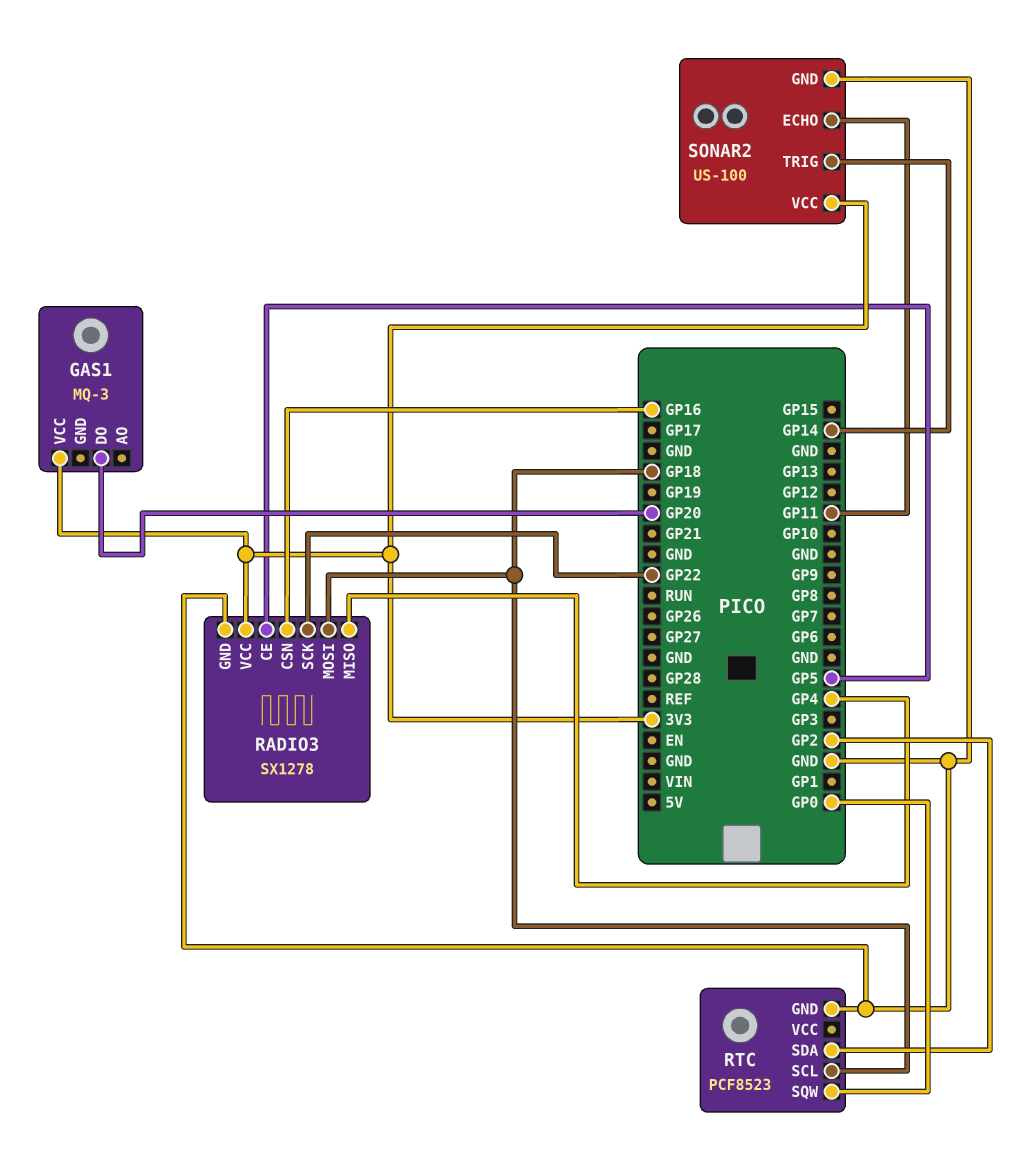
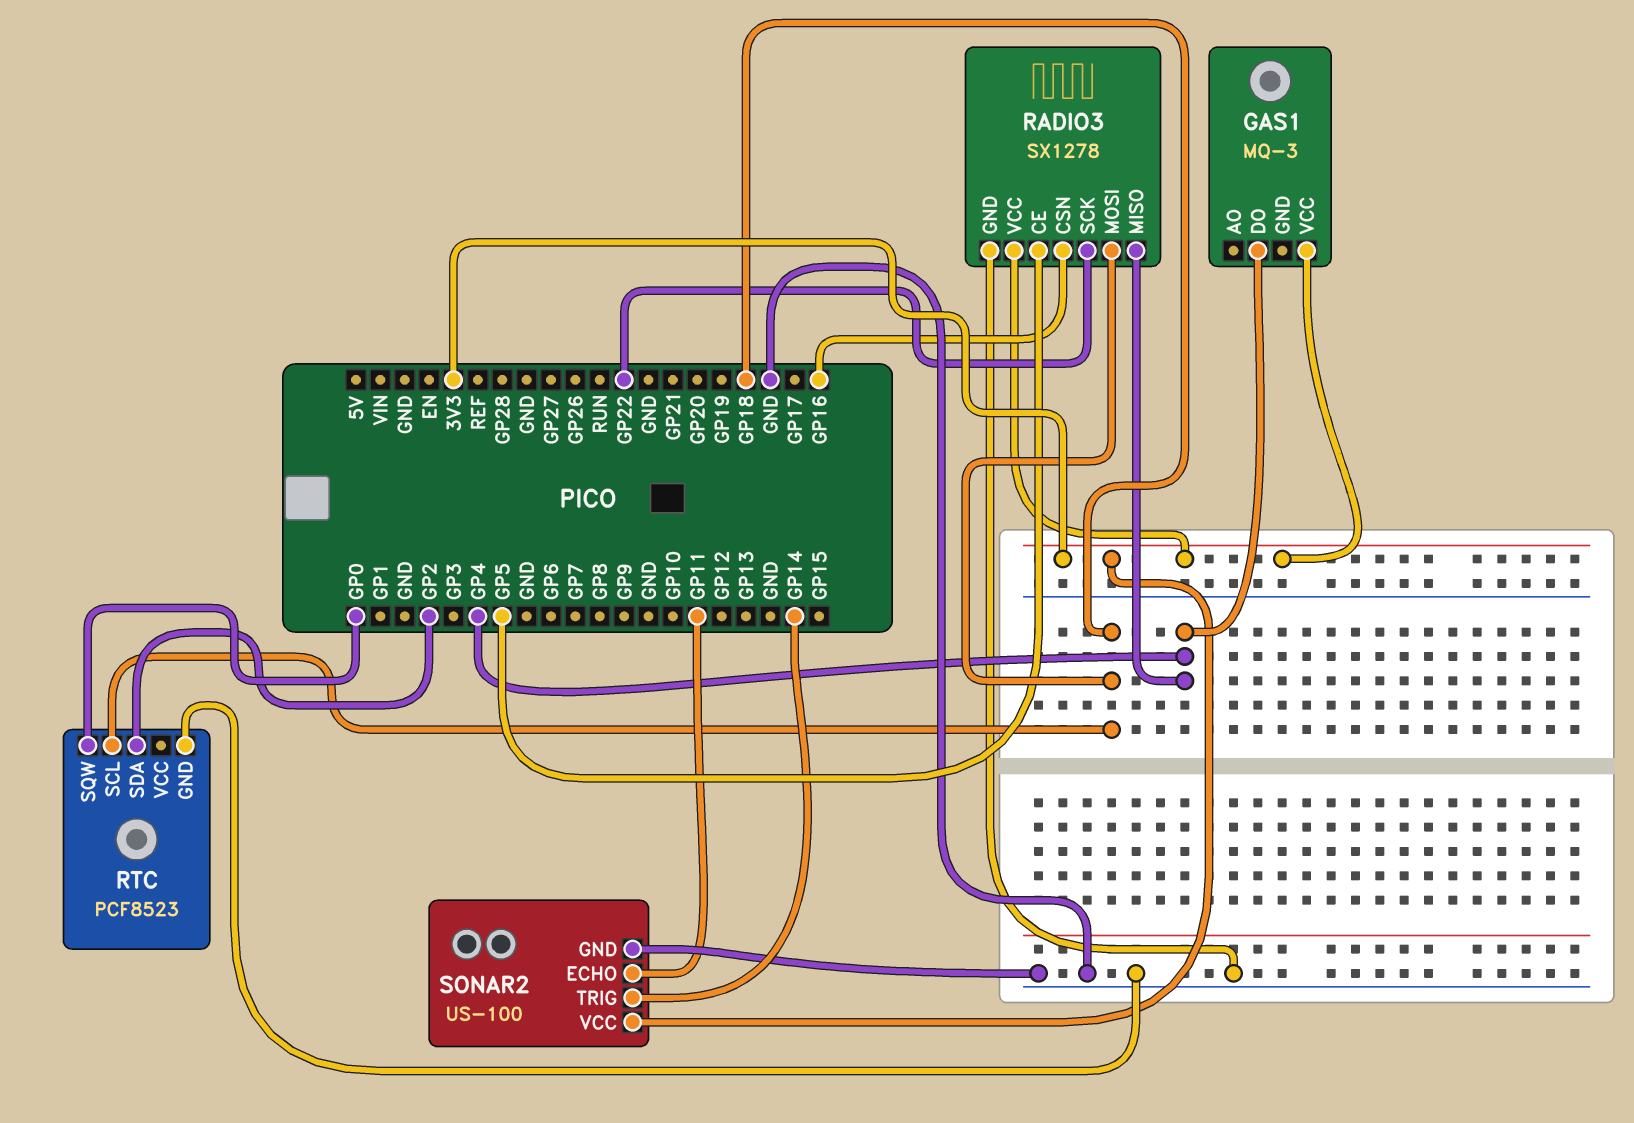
GAS1 pin DO: GP20 -> GP4

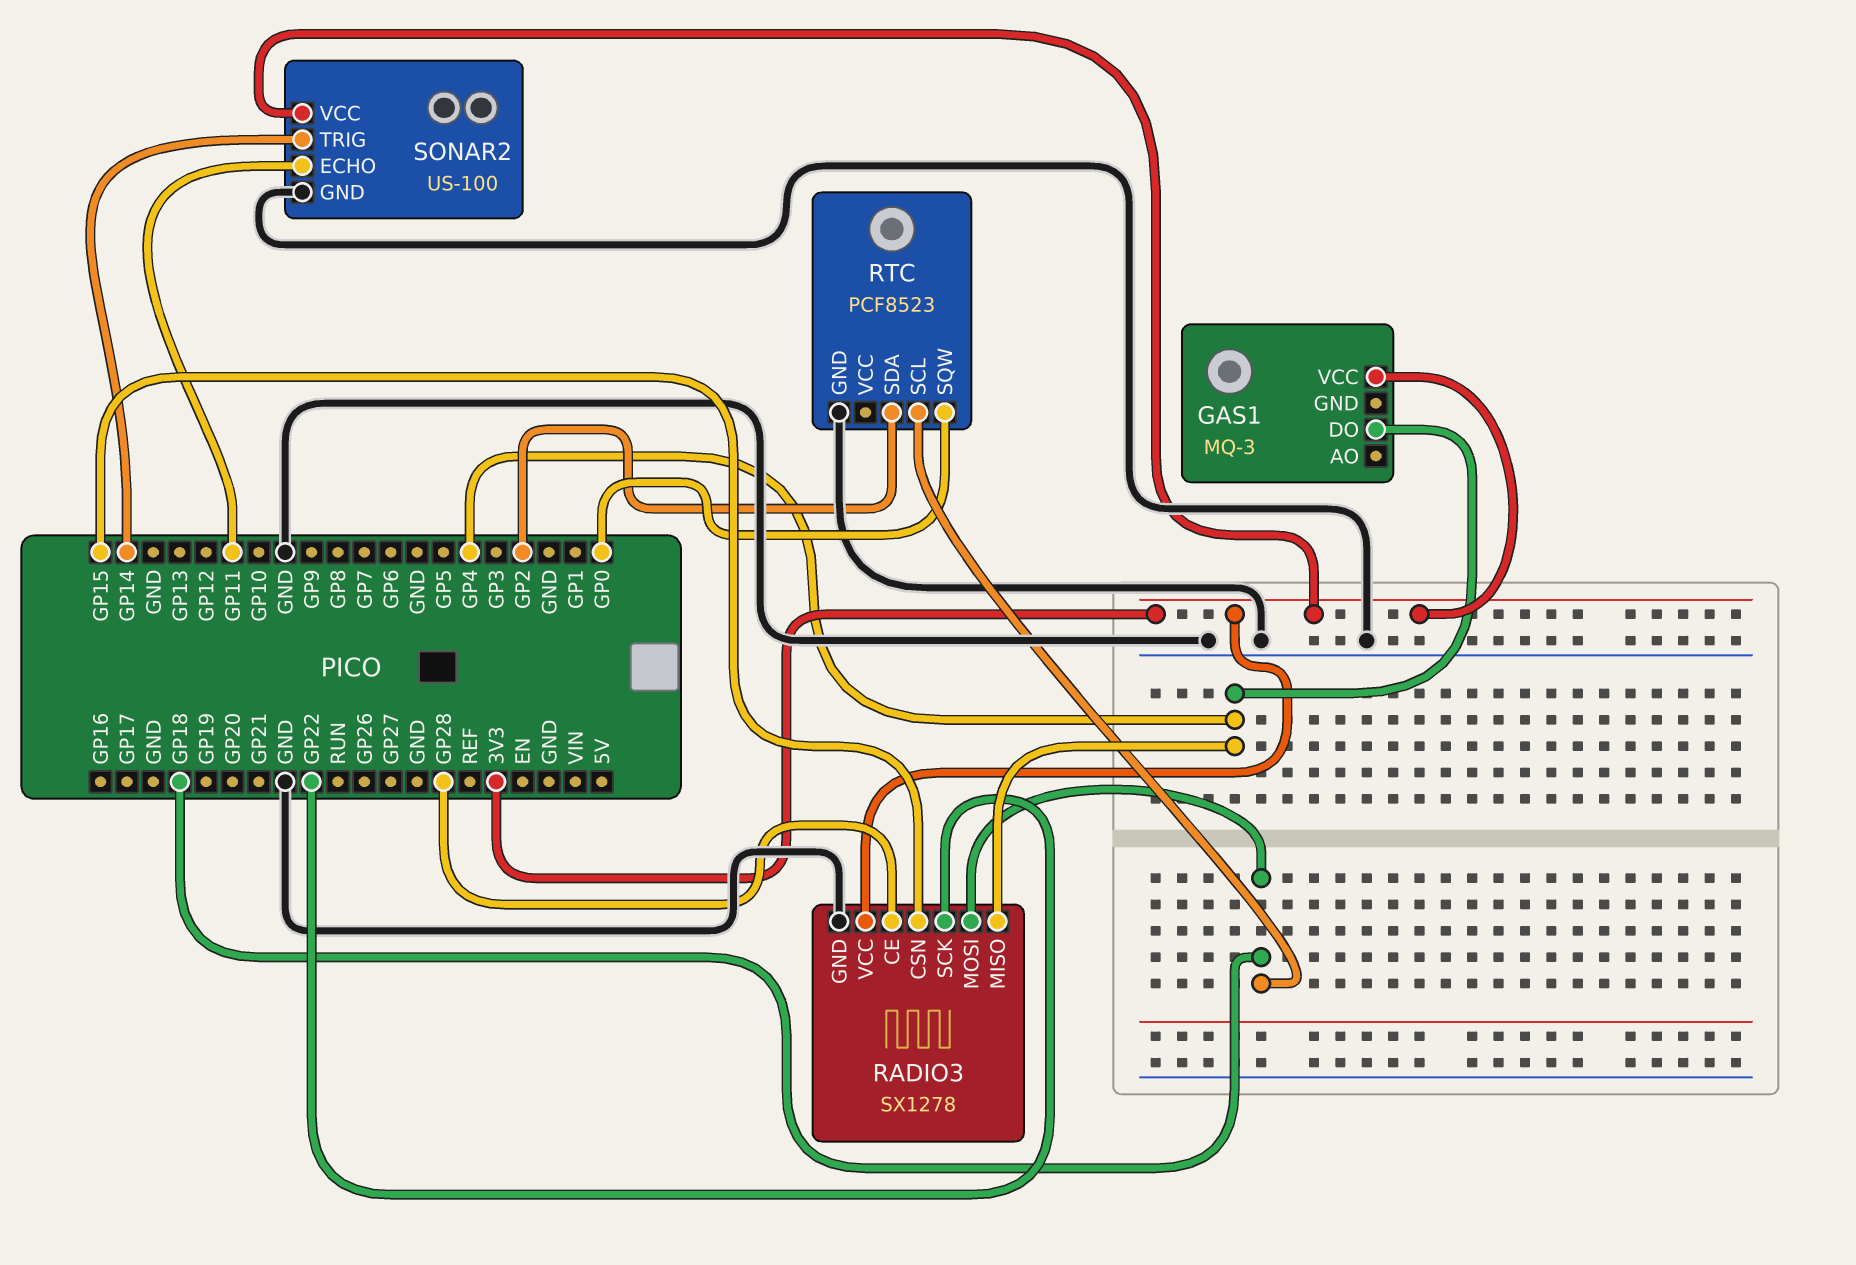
RADIO3 pin CE: GP5 -> GP28
RADIO3 pin CSN: GP16 -> GP15

